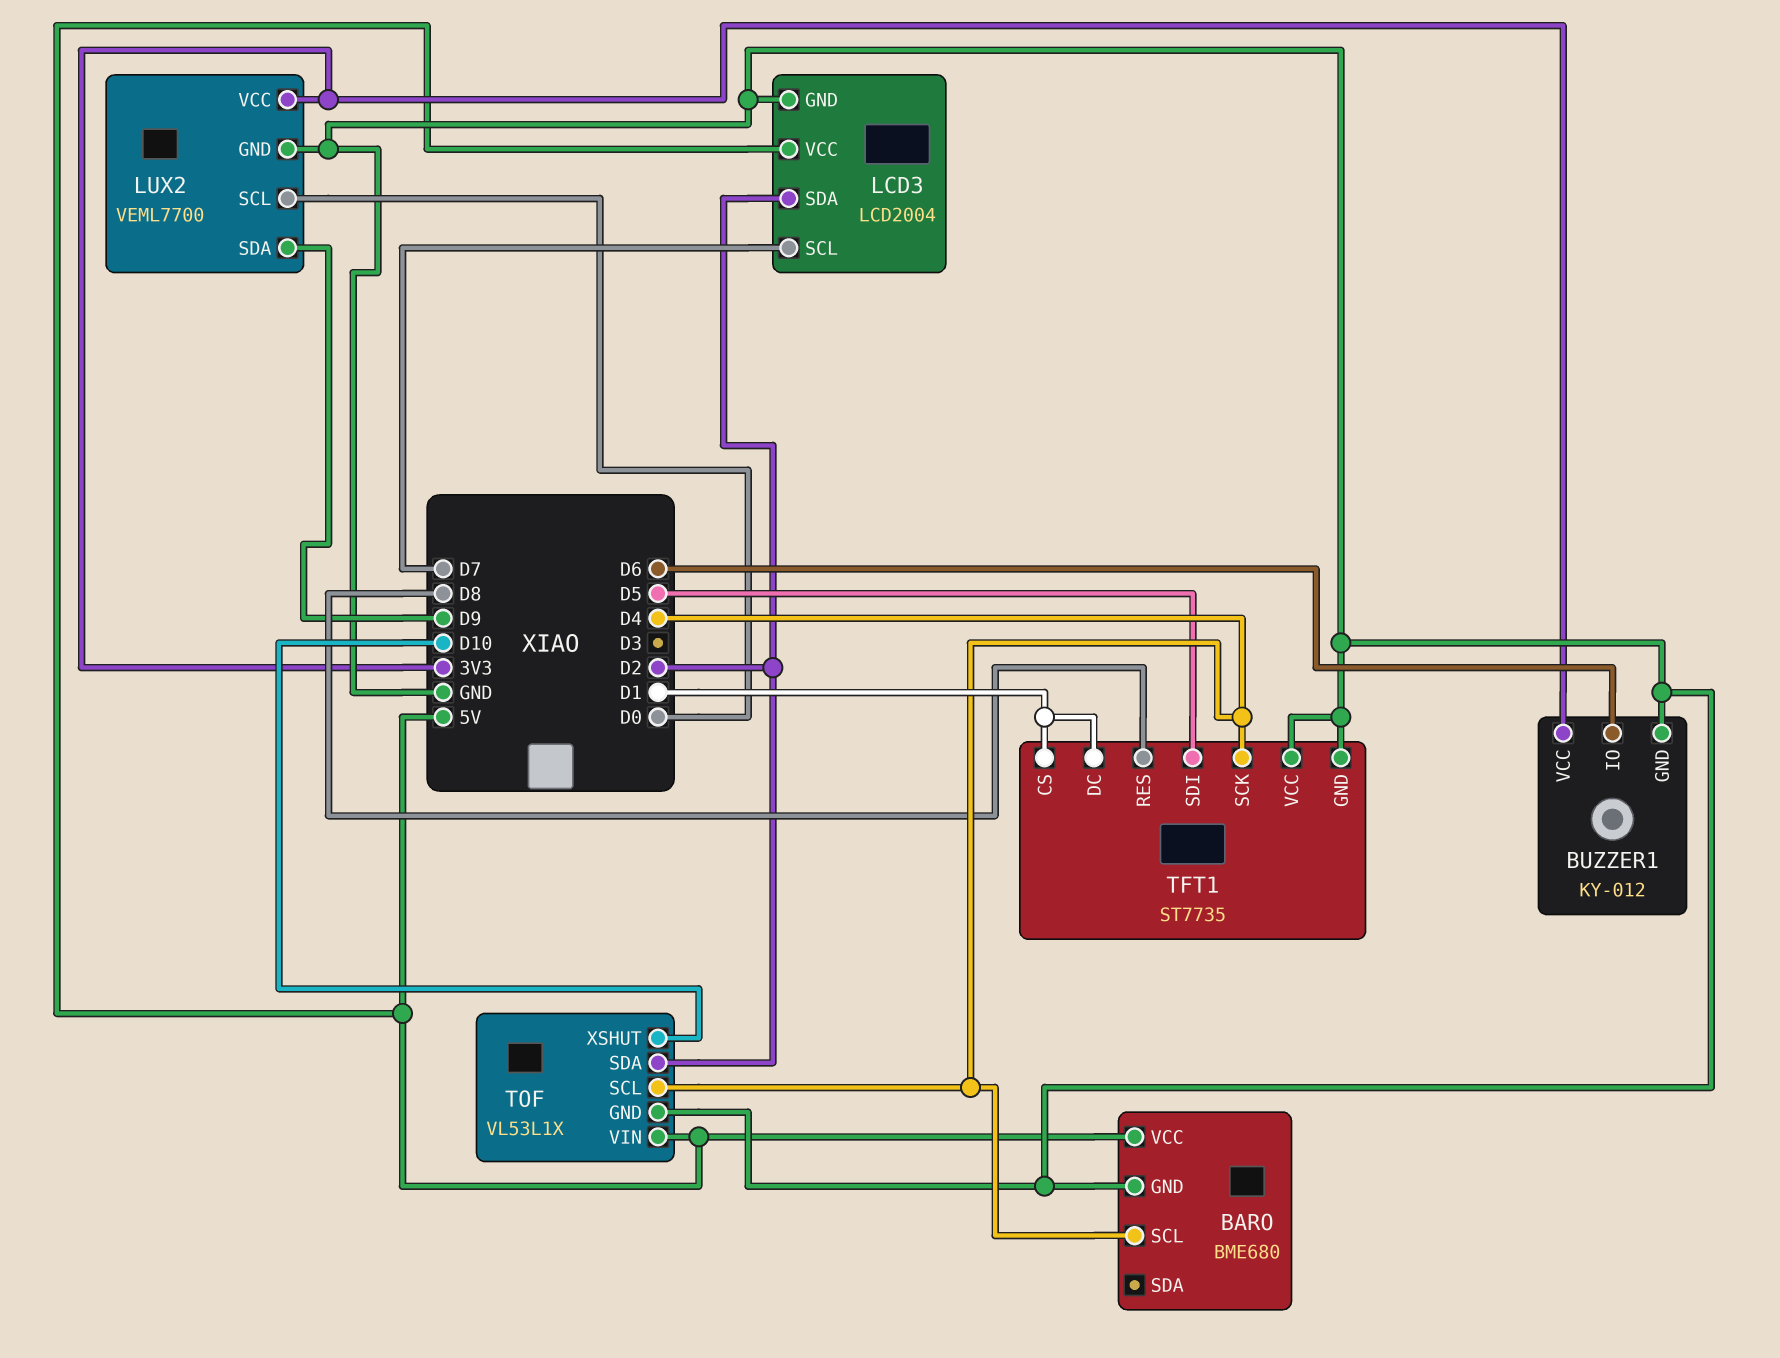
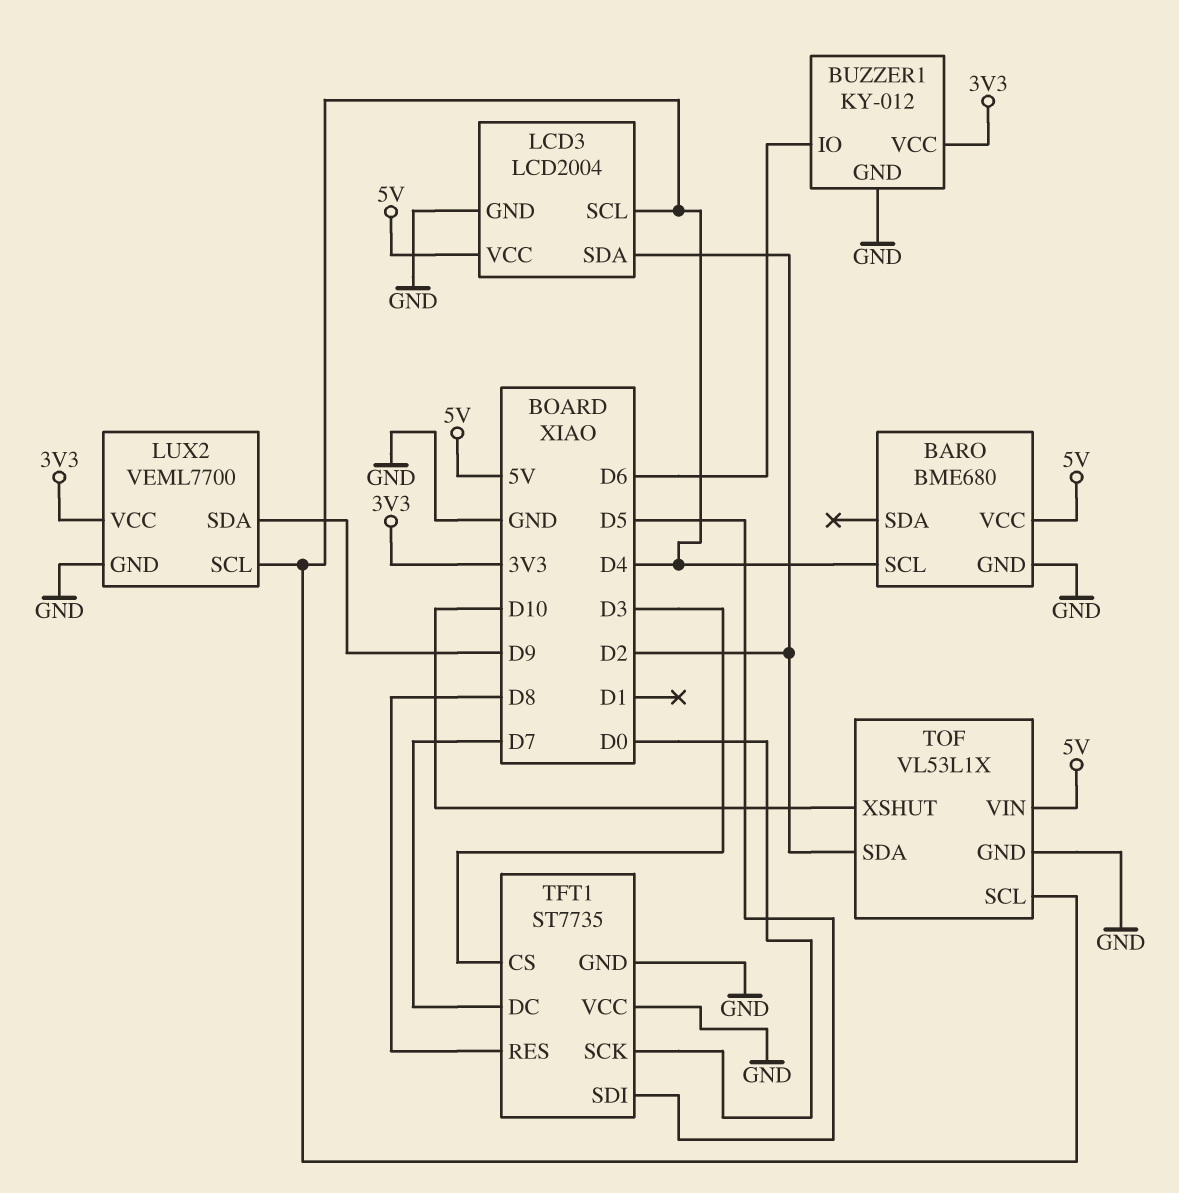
LCD3 pin SCL: D7 -> D4
LUX2 pin SCL: D0 -> D4
TFT1 pin CS: D1 -> D3
TFT1 pin DC: D1 -> D7
TFT1 pin SCK: D4 -> D0

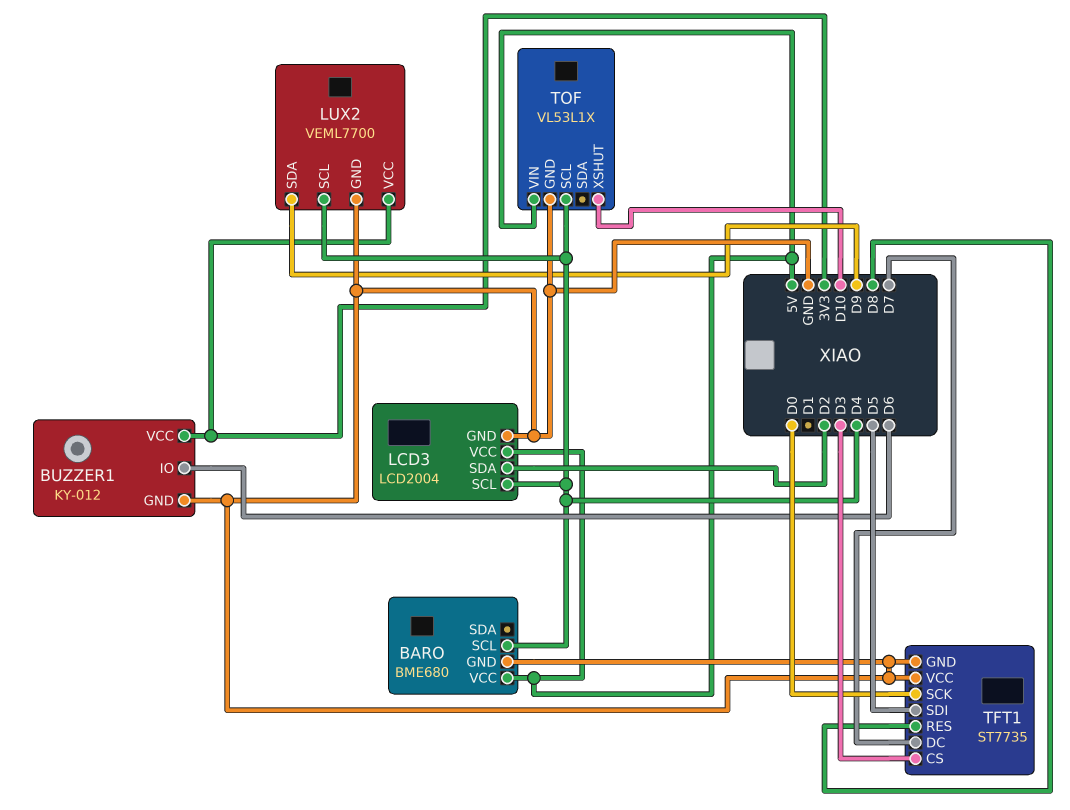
TOF pin SDA: D2 -> none

